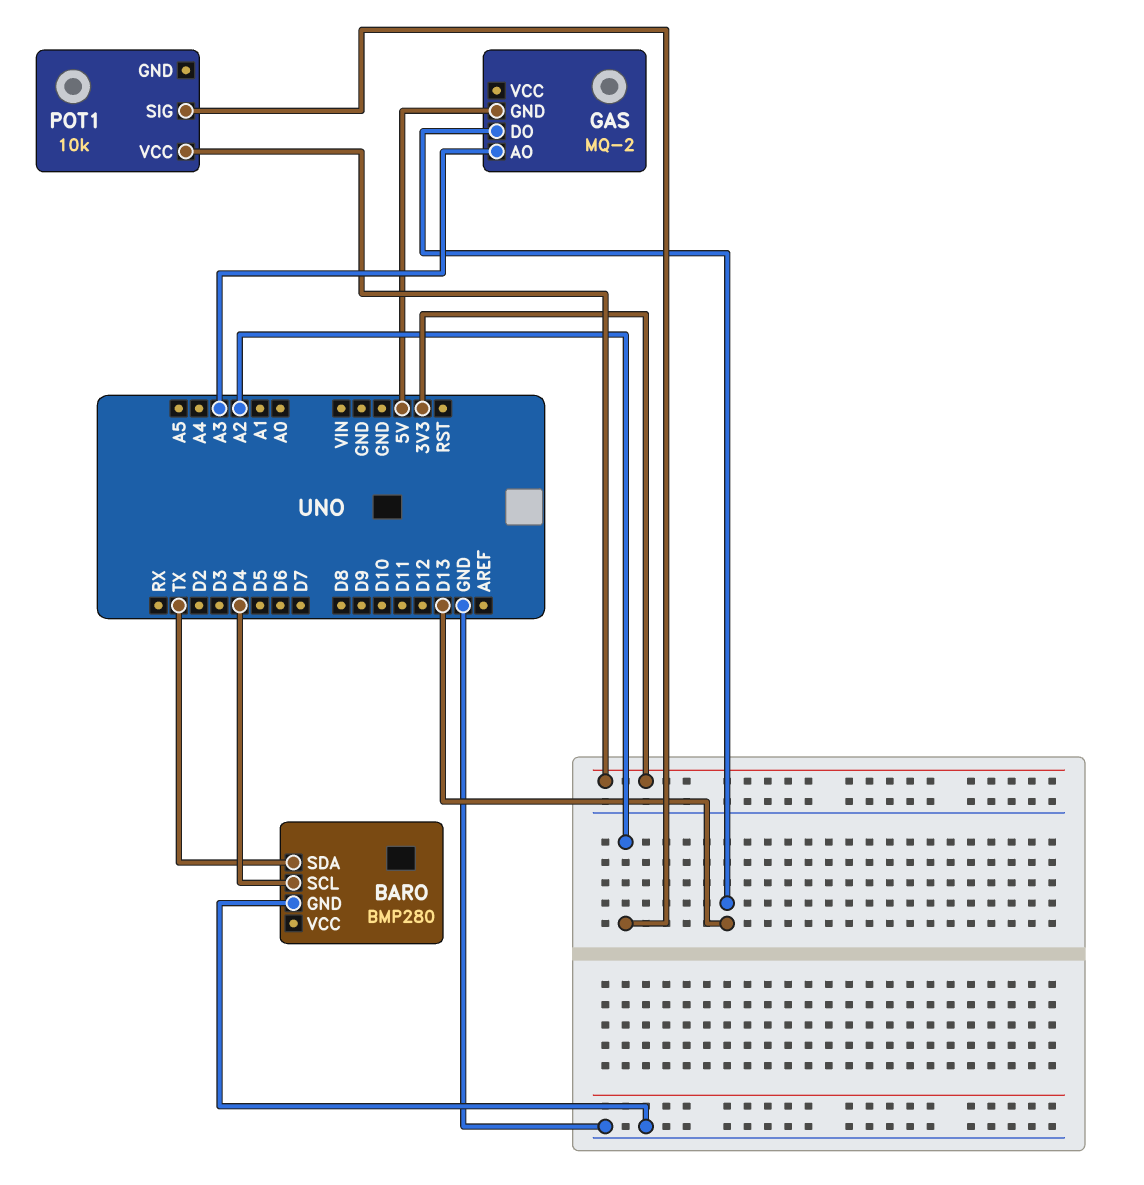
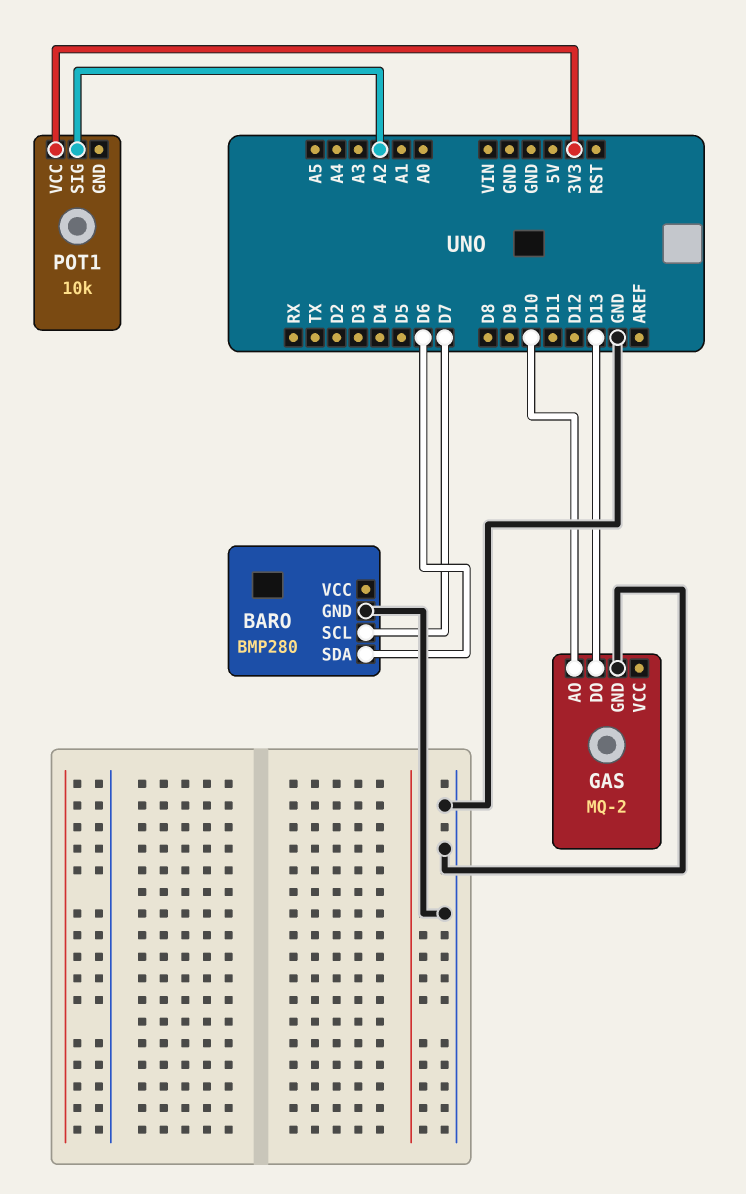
BARO pin SCL: D4 -> D7
BARO pin SDA: TX -> D6
GAS pin AO: A3 -> D10
GAS pin GND: 5V -> GND

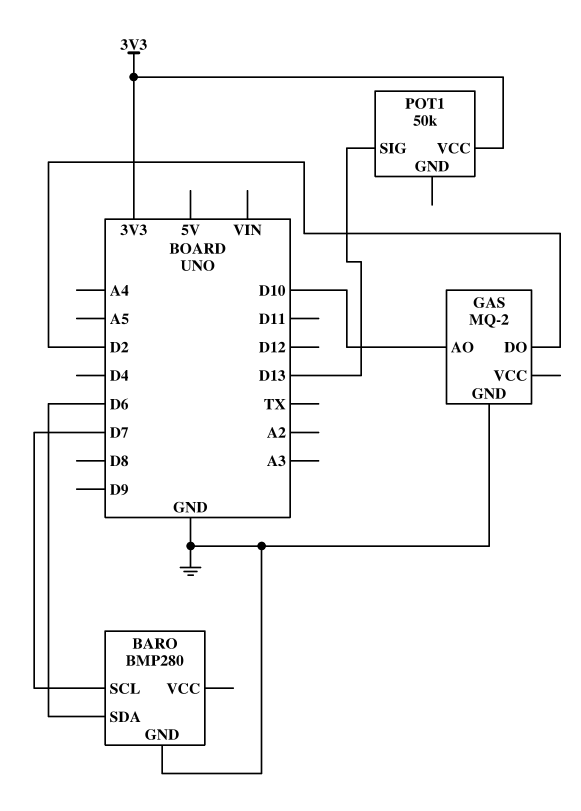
GAS pin DO: D13 -> D2
POT1: 10k -> 50k
POT1 pin SIG: A2 -> D13

